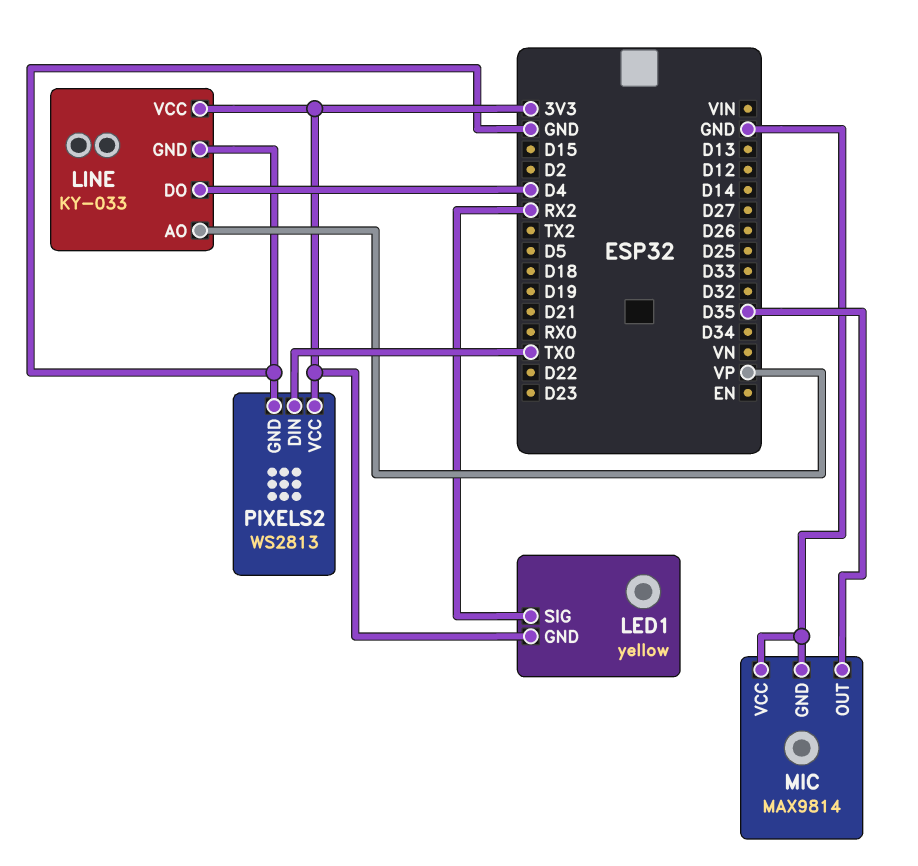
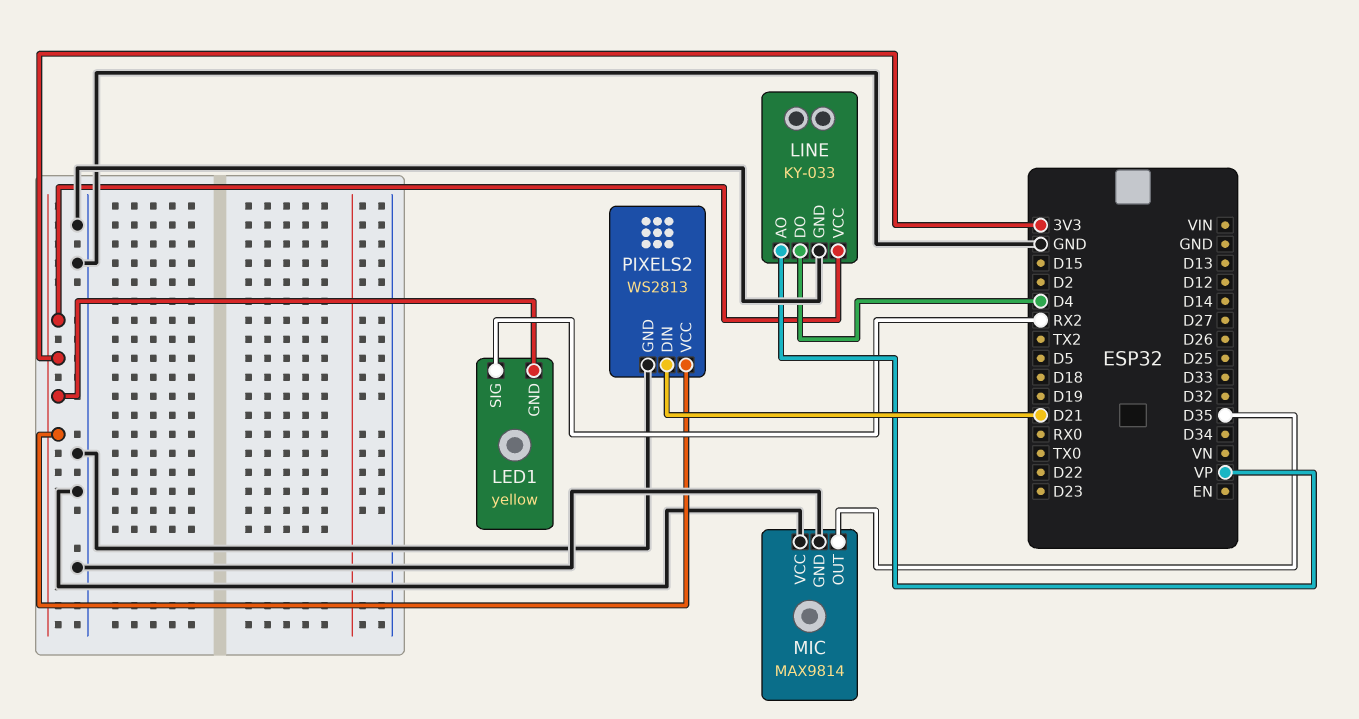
PIXELS2 pin DIN: TX0 -> D21

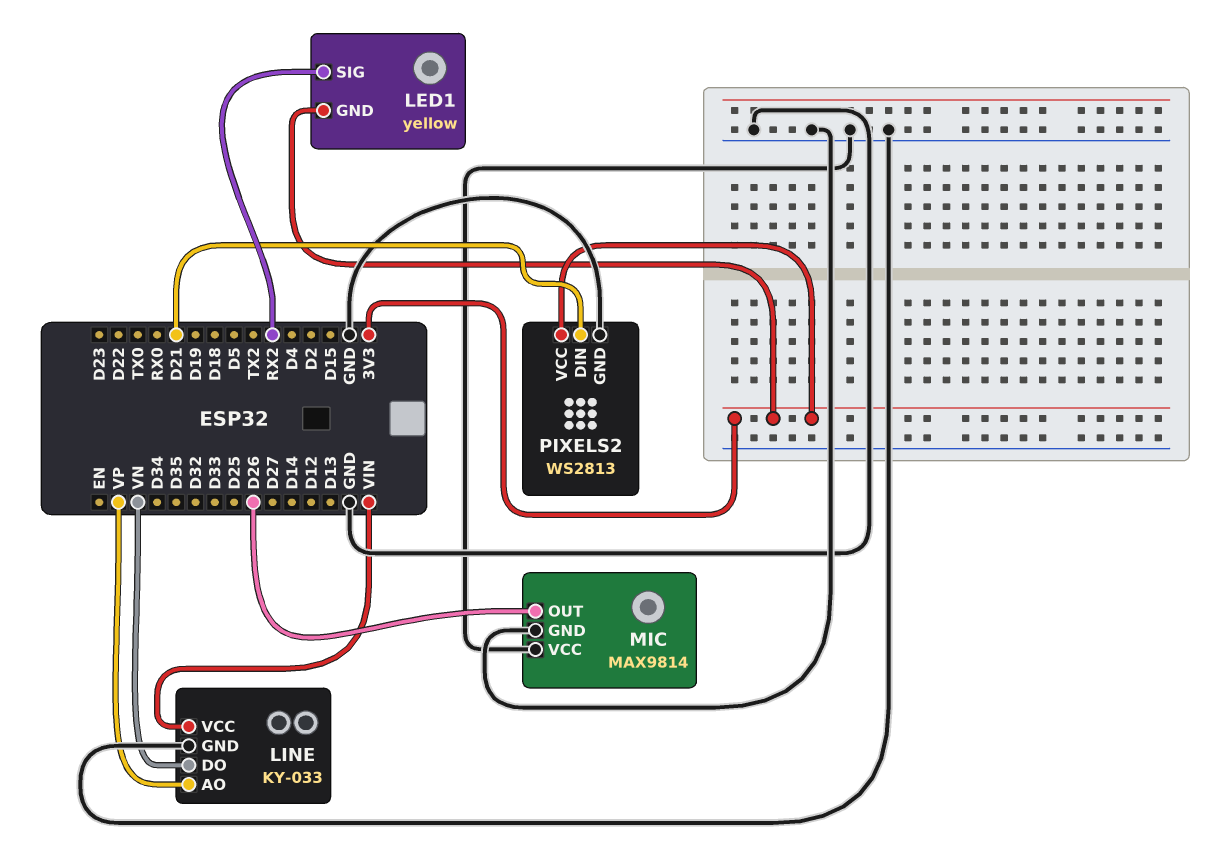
LINE pin DO: D4 -> VN
LINE pin VCC: 3V3 -> VIN
MIC pin OUT: D35 -> D26

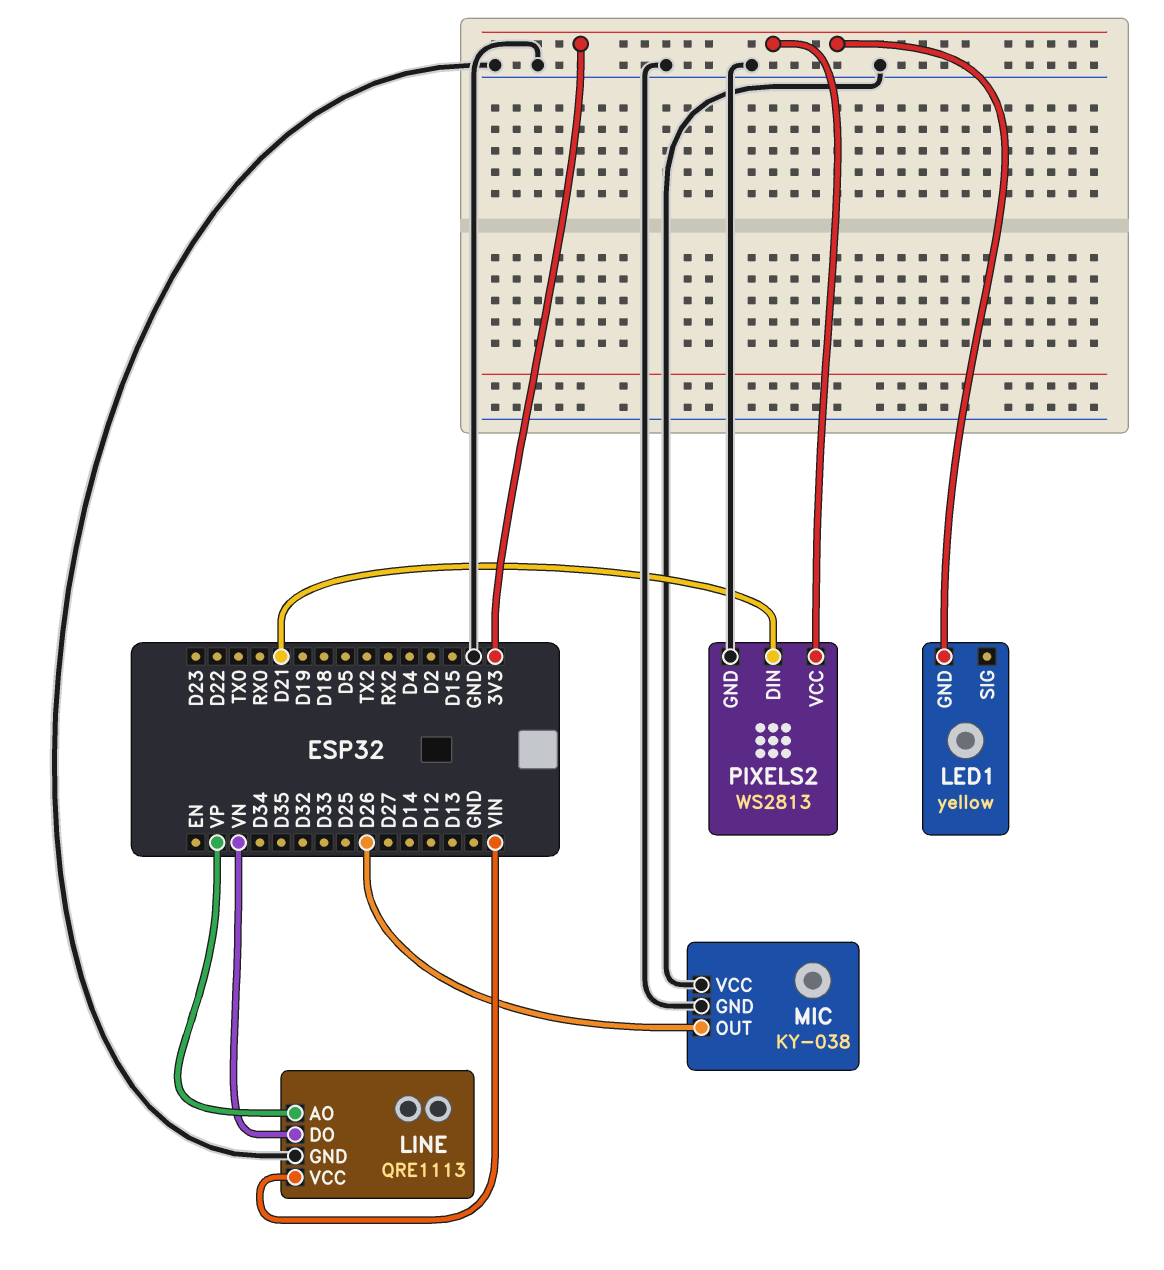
LED1 pin SIG: RX2 -> none
LINE: KY-033 -> QRE1113
MIC: MAX9814 -> KY-038

